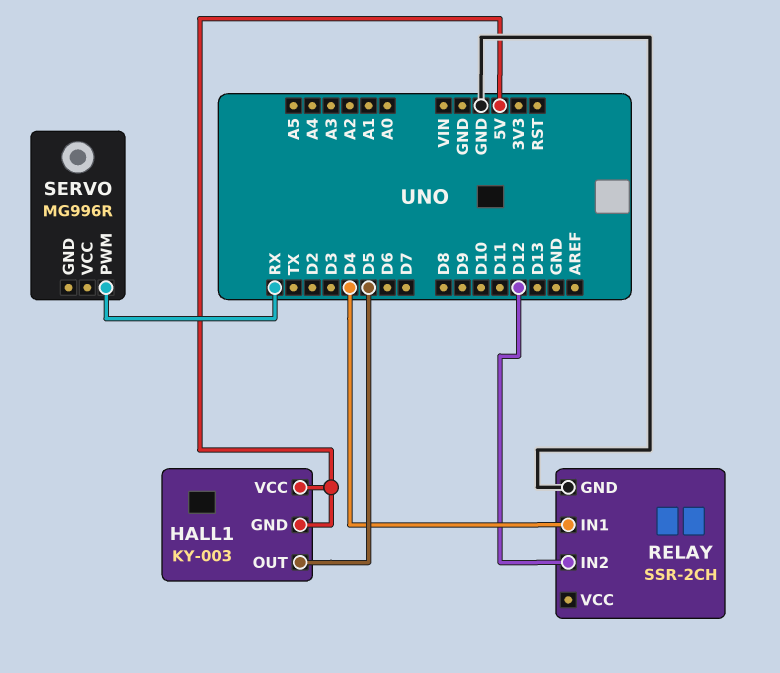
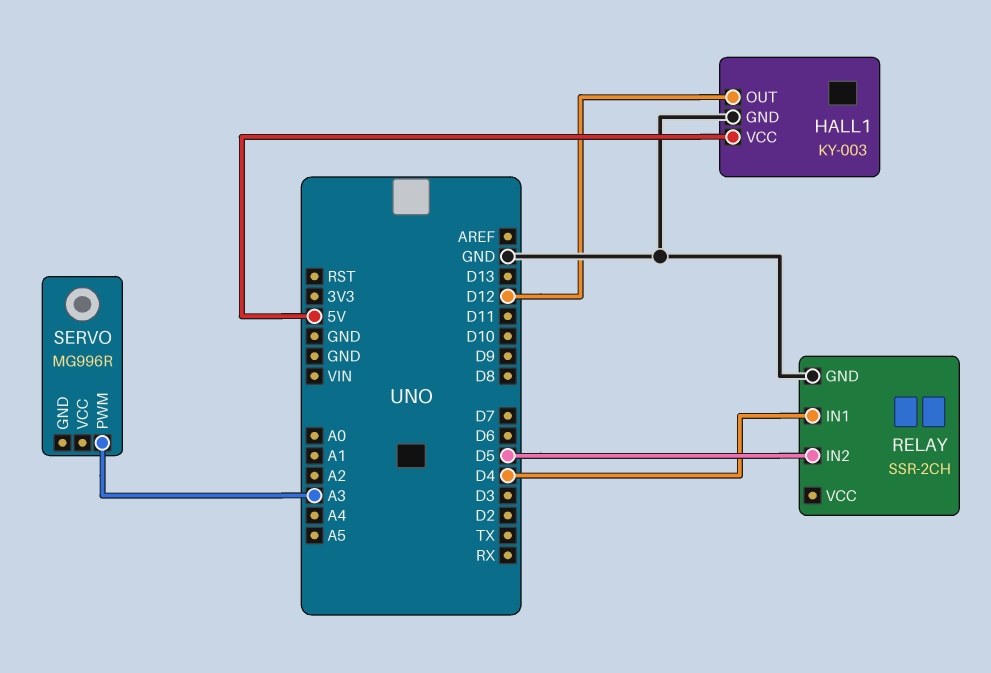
HALL1 pin GND: 5V -> GND
HALL1 pin OUT: D5 -> D12
RELAY pin IN2: D12 -> D5
SERVO pin PWM: RX -> A3

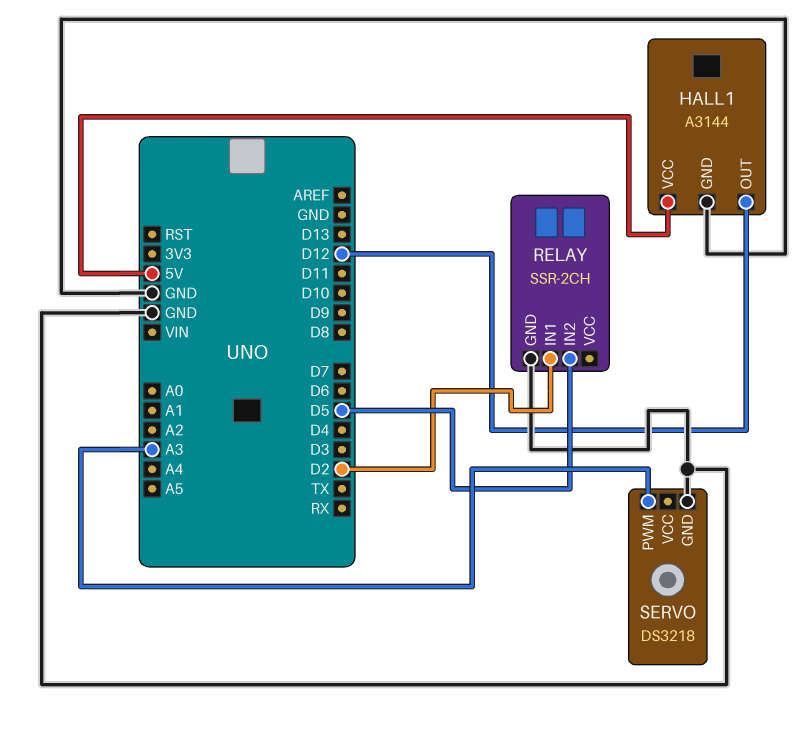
HALL1: KY-003 -> A3144
RELAY pin IN1: D4 -> D2
SERVO: MG996R -> DS3218
SERVO pin GND: none -> GND

